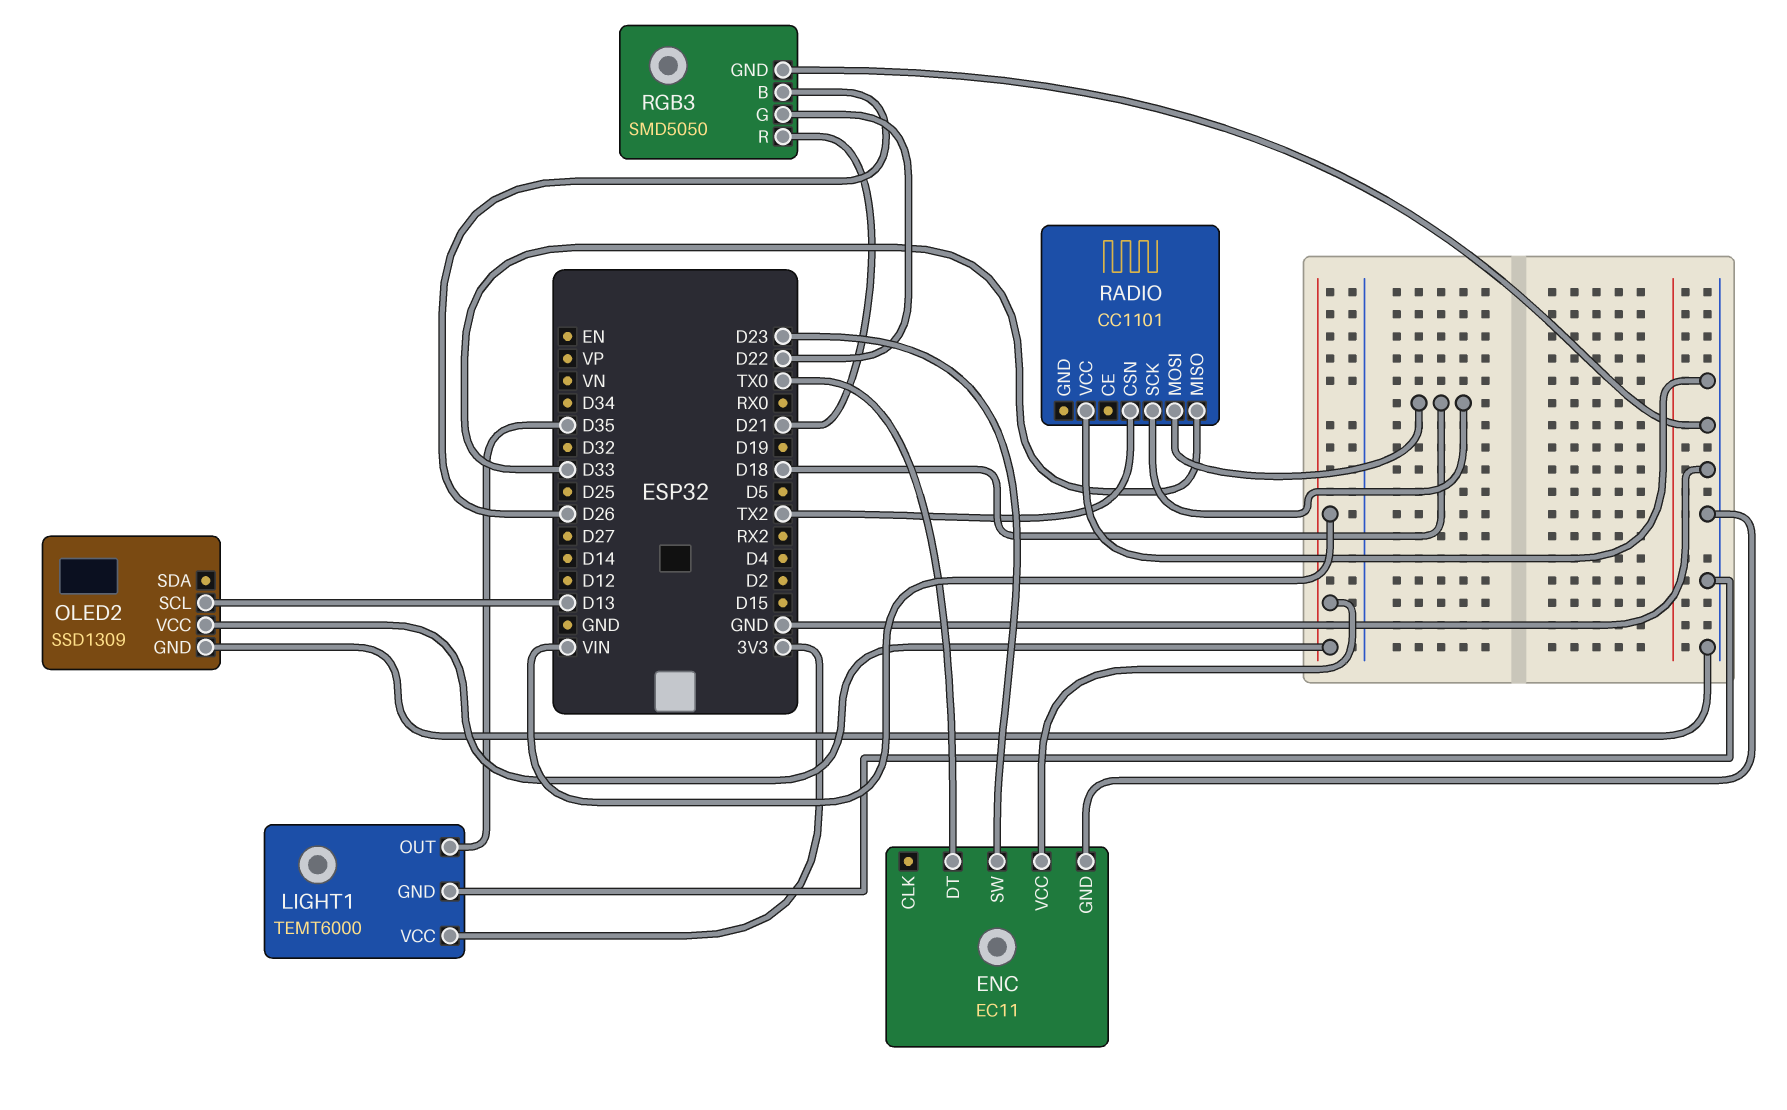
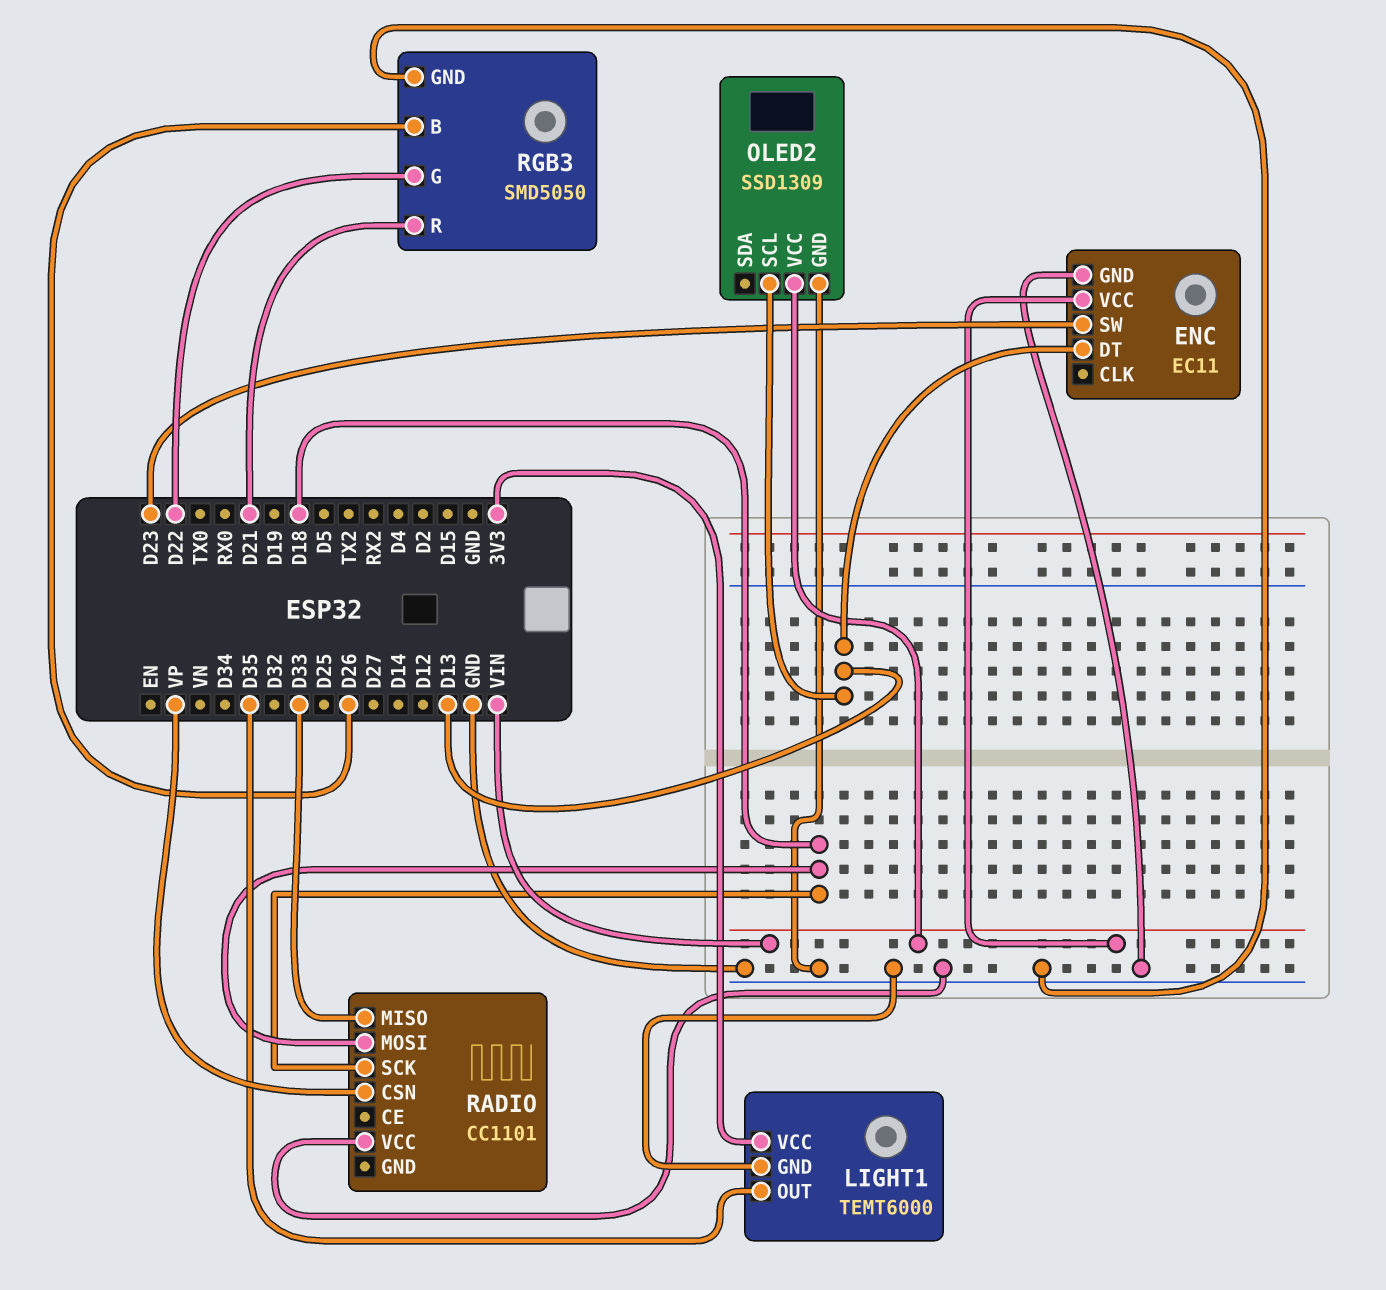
ENC pin DT: TX0 -> D13
RADIO pin CSN: TX2 -> VP

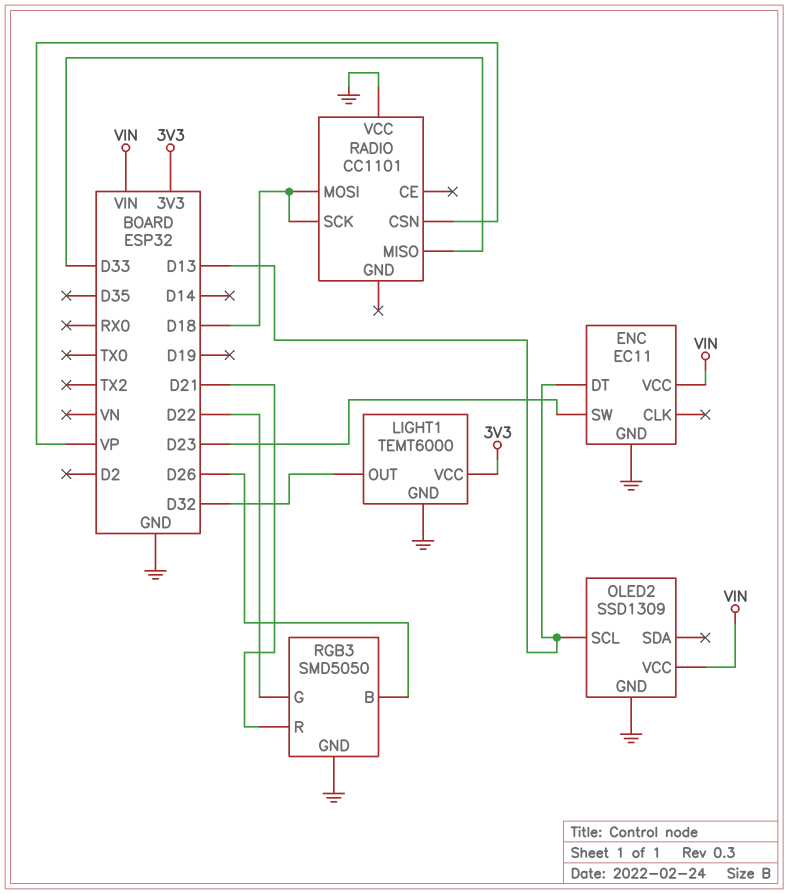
LIGHT1 pin OUT: D35 -> D32

